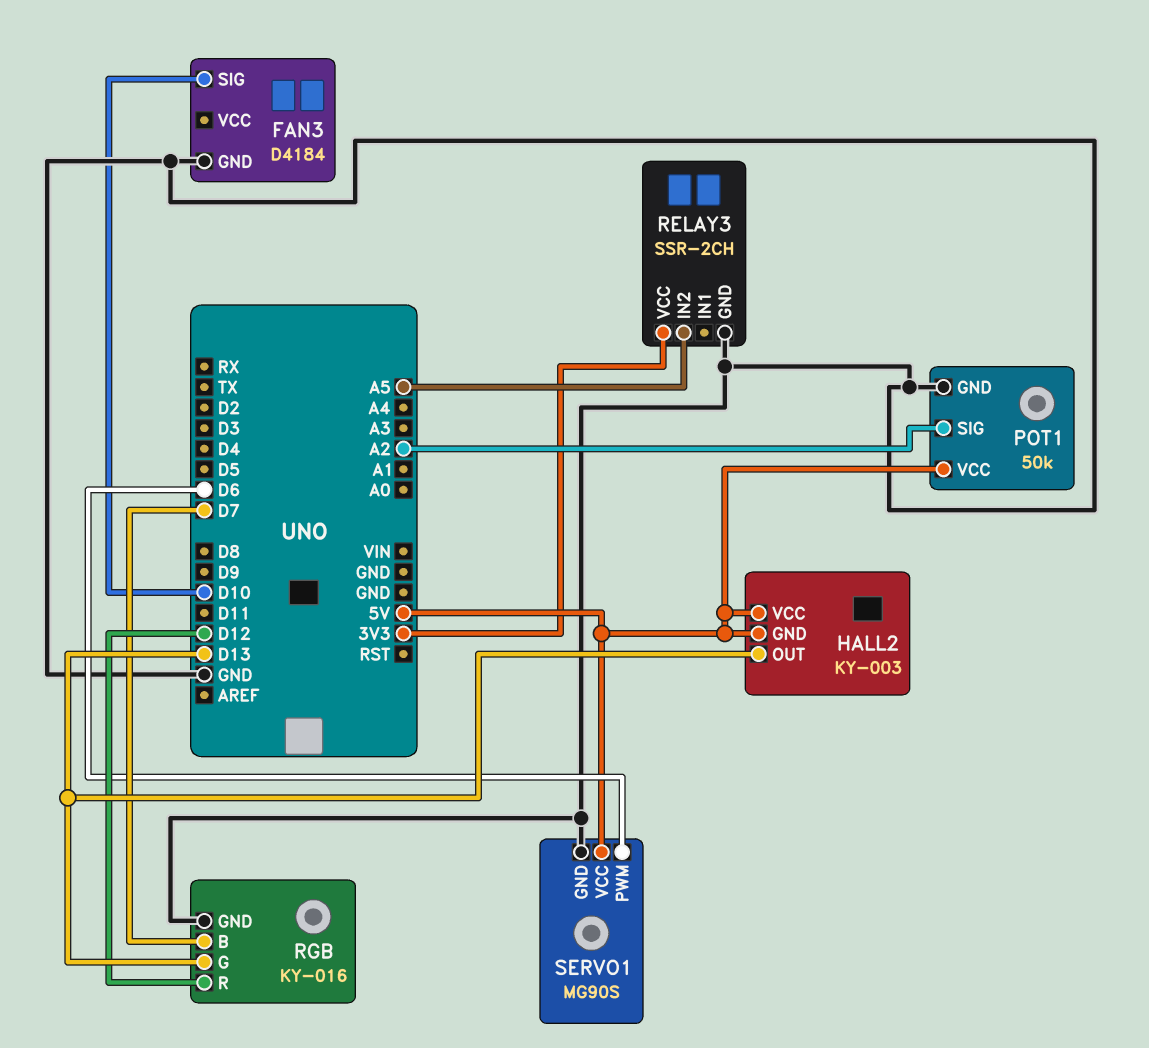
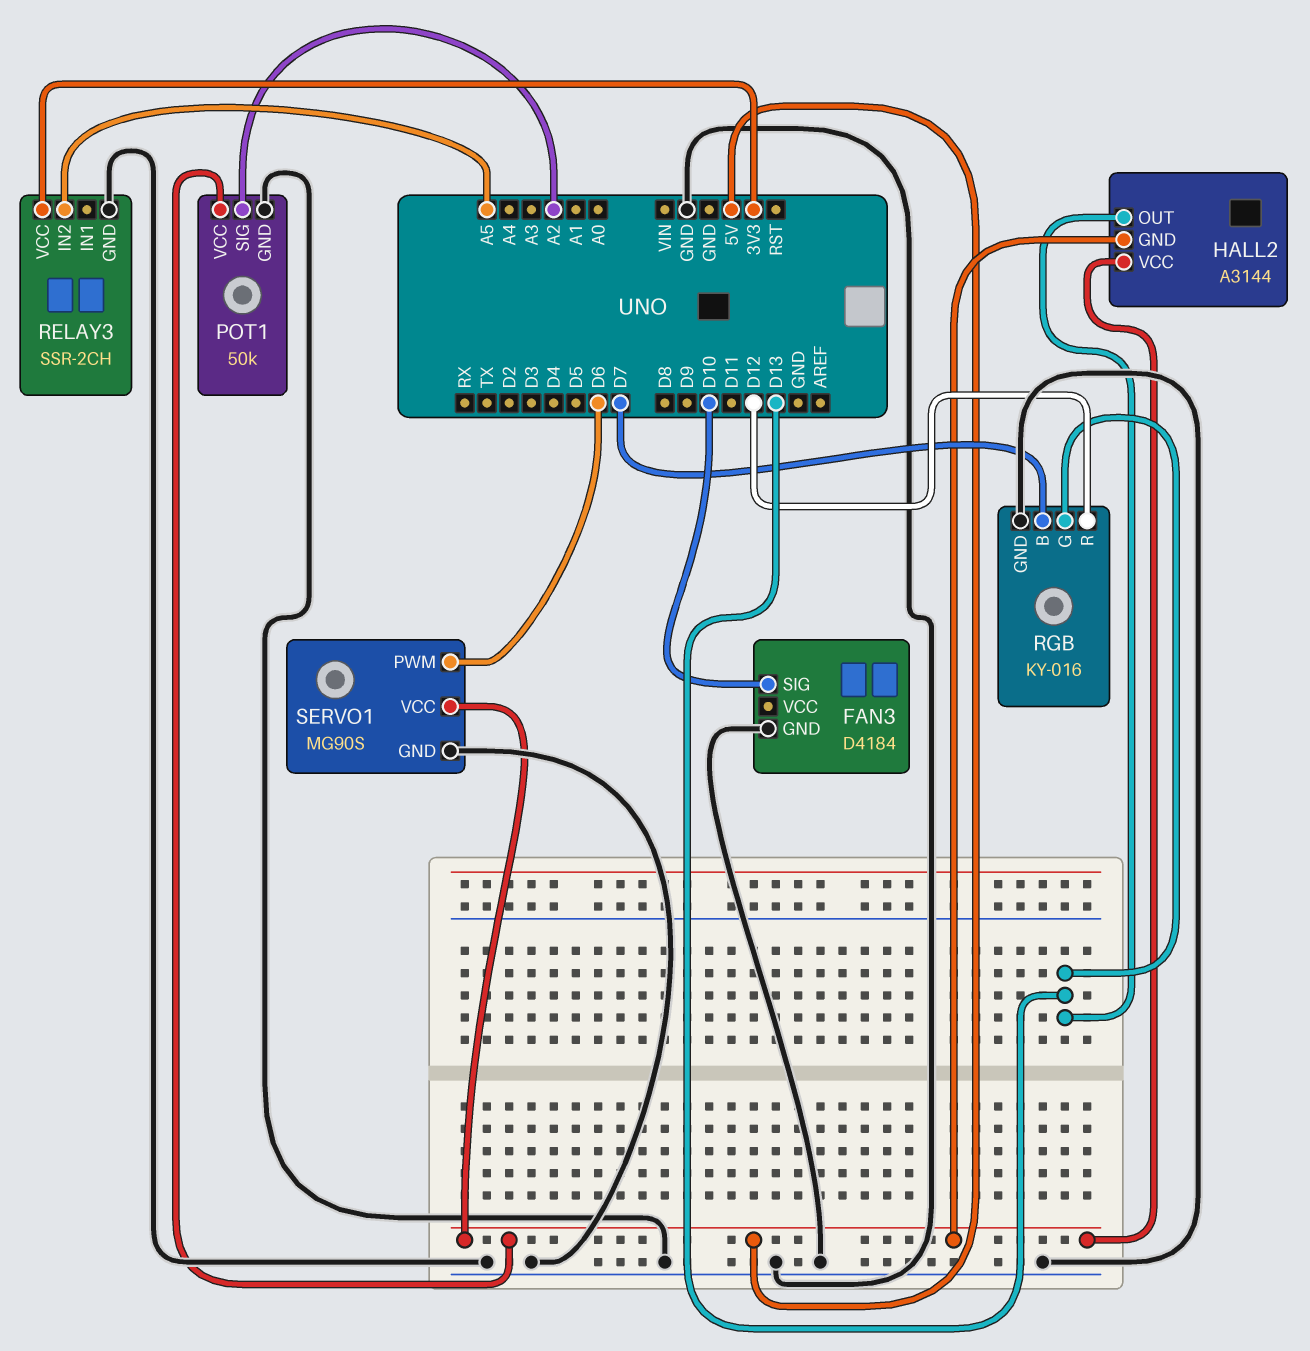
HALL2: KY-003 -> A3144

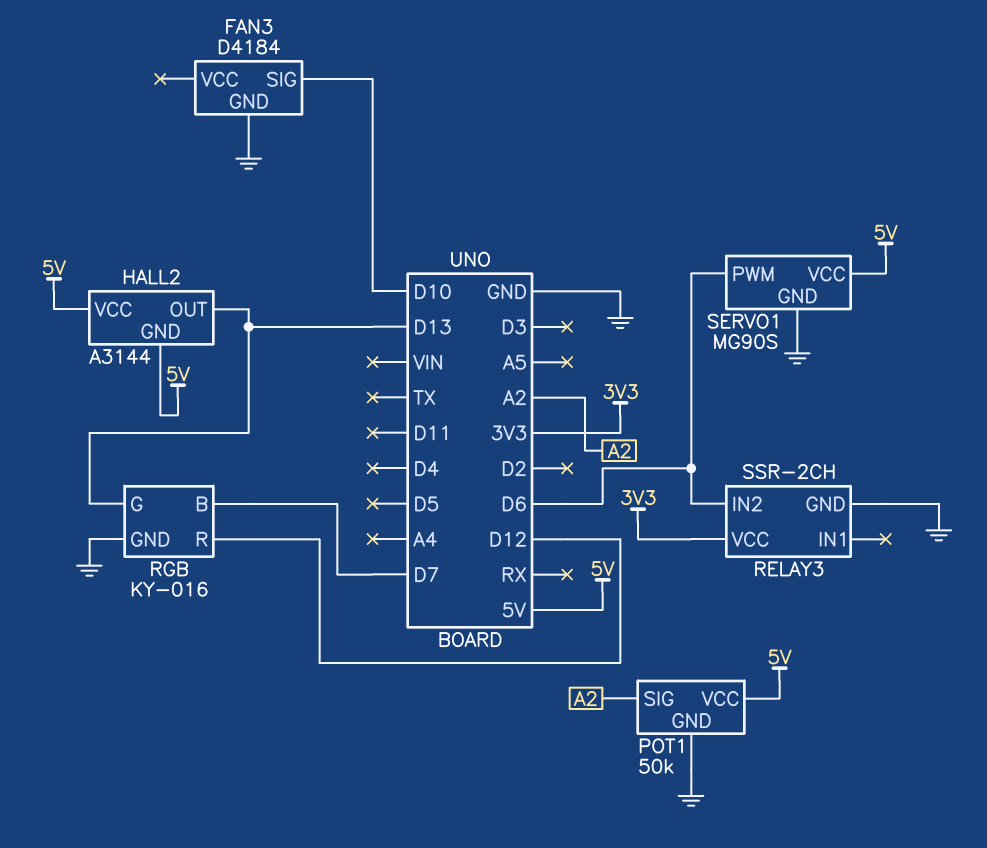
RELAY3 pin IN2: A5 -> D6

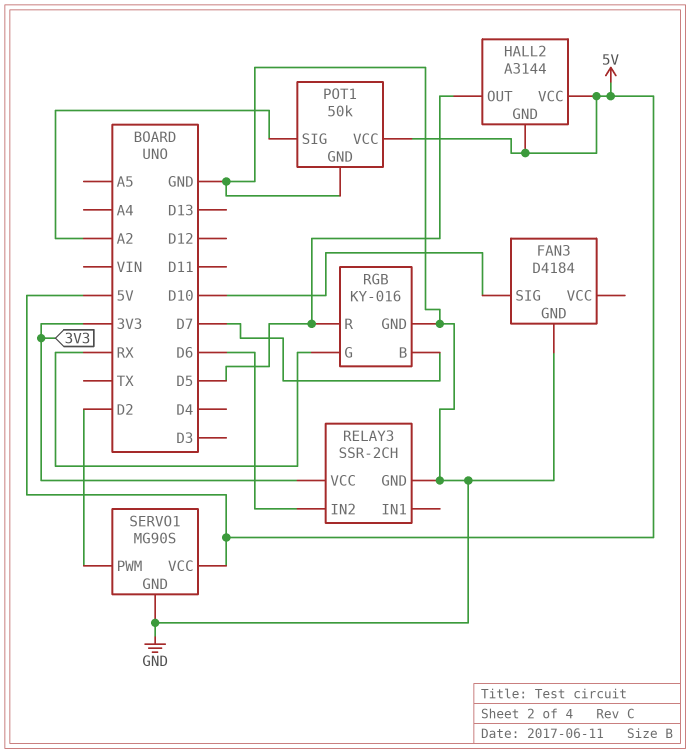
HALL2 pin OUT: D13 -> D5
RGB pin G: D13 -> RX
RGB pin R: D12 -> D5
SERVO1 pin PWM: D6 -> D2

